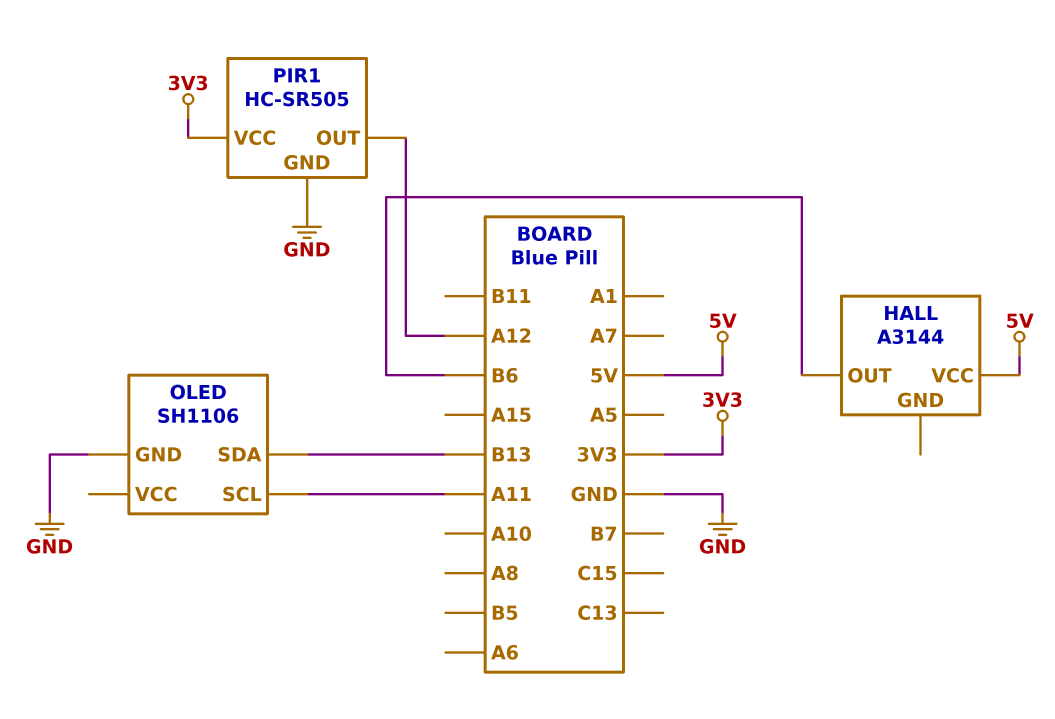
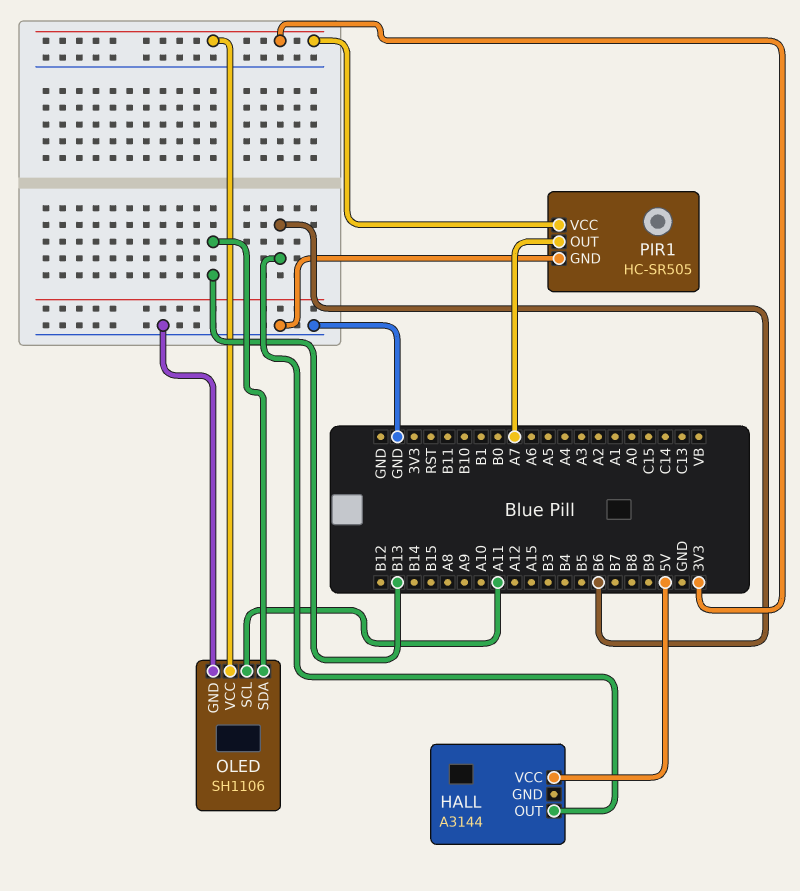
OLED pin VCC: none -> 3V3
PIR1 pin OUT: A12 -> A7

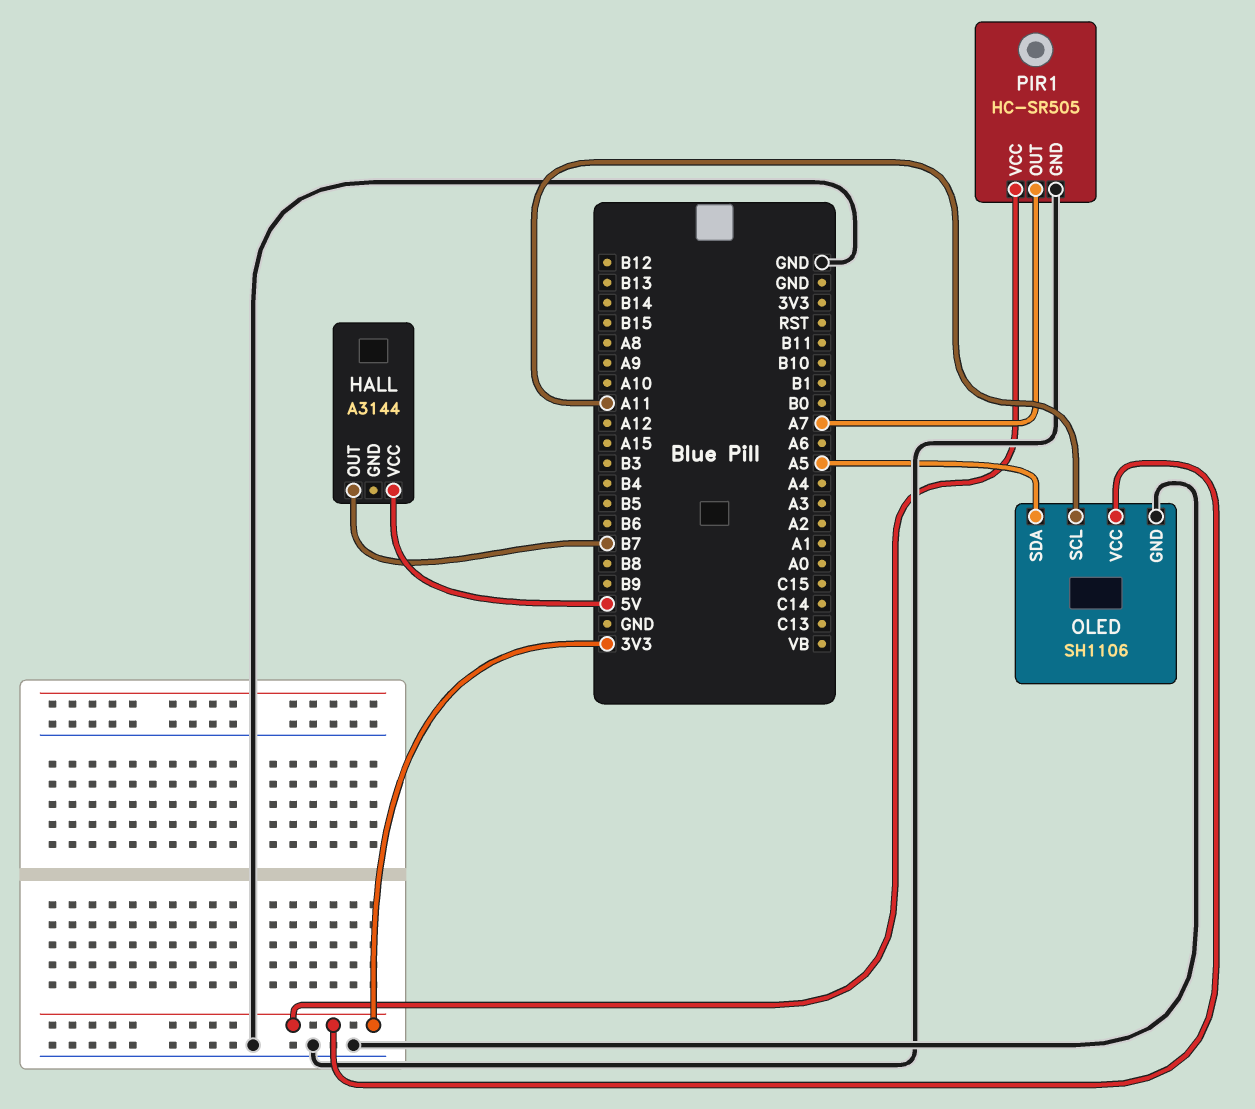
HALL pin OUT: B6 -> B7
OLED pin SDA: B13 -> A5

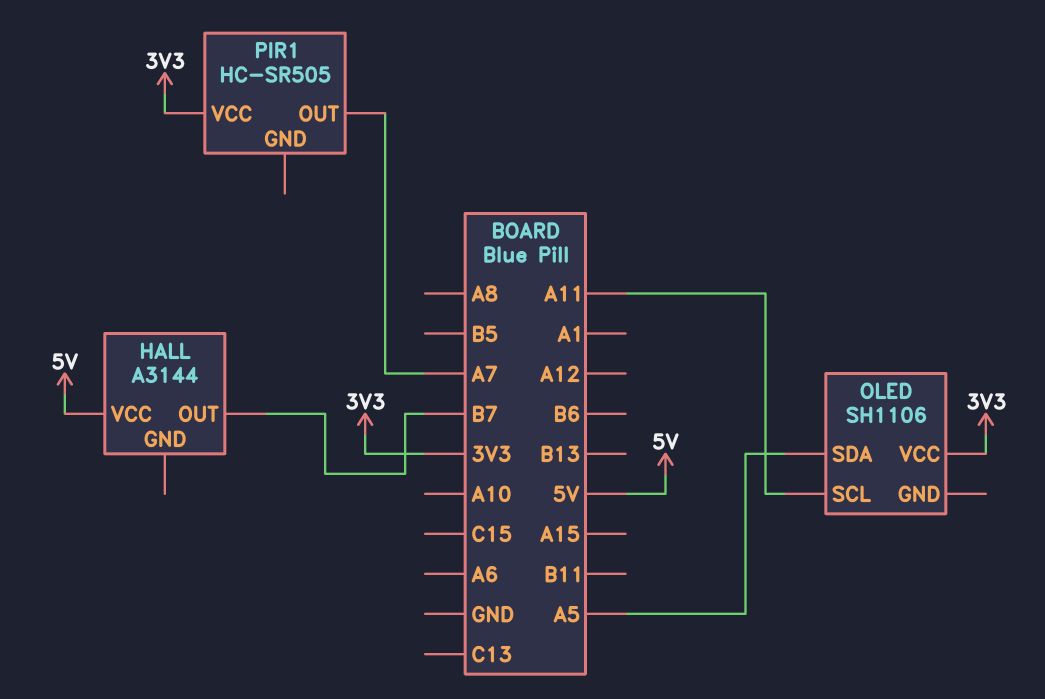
OLED pin GND: GND -> none
PIR1 pin GND: GND -> none

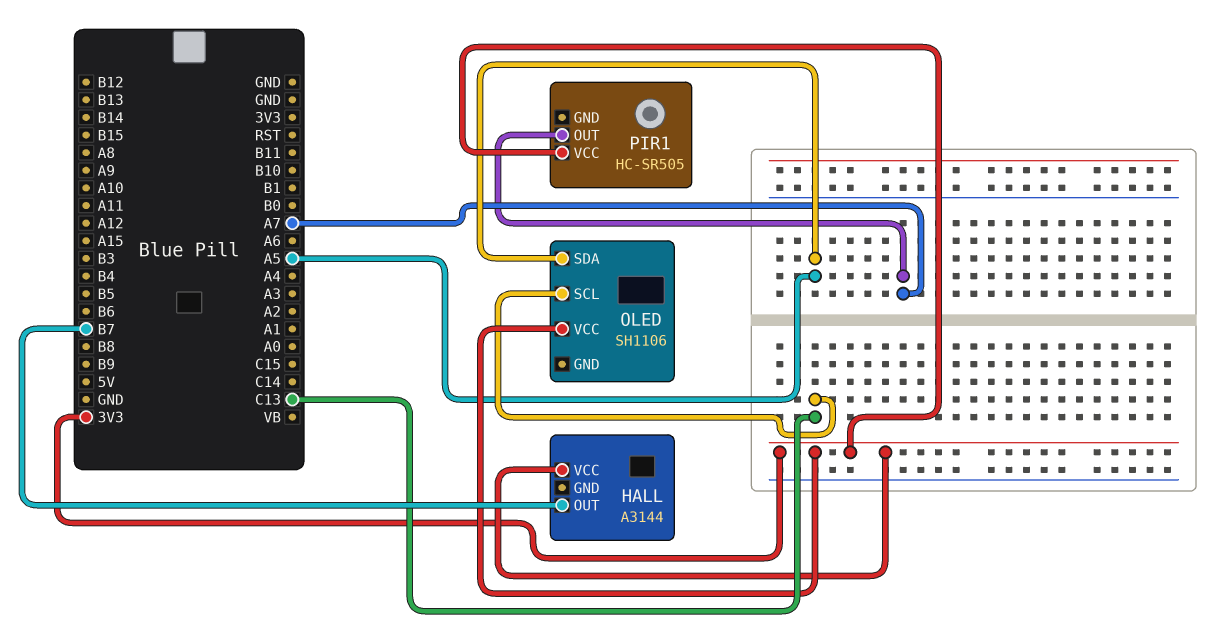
HALL pin VCC: 5V -> 3V3
OLED pin SCL: A11 -> C13

